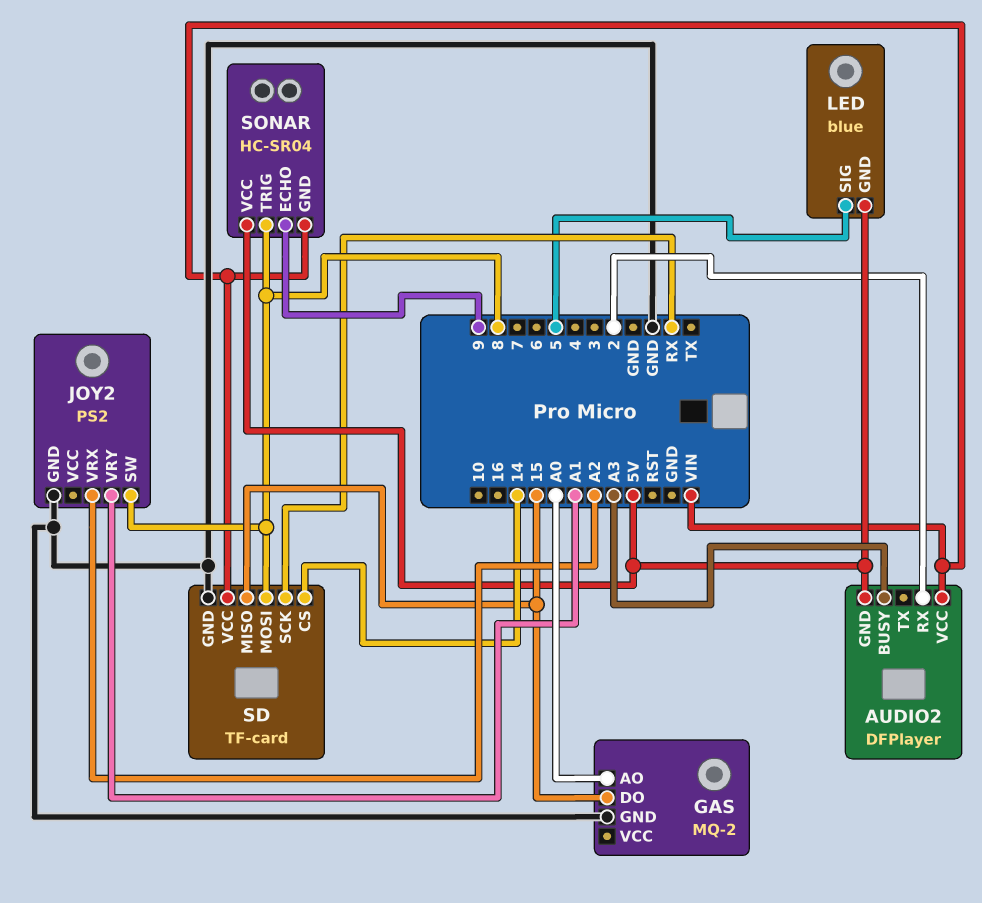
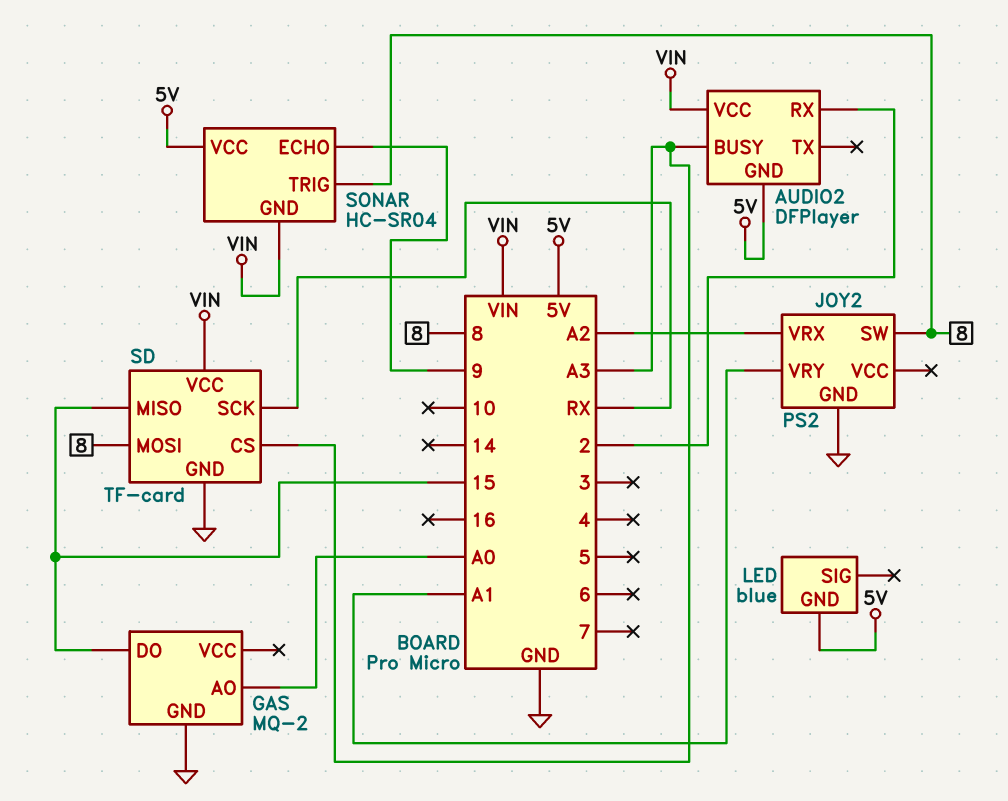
LED pin SIG: 5 -> none
SD pin CS: 14 -> A3

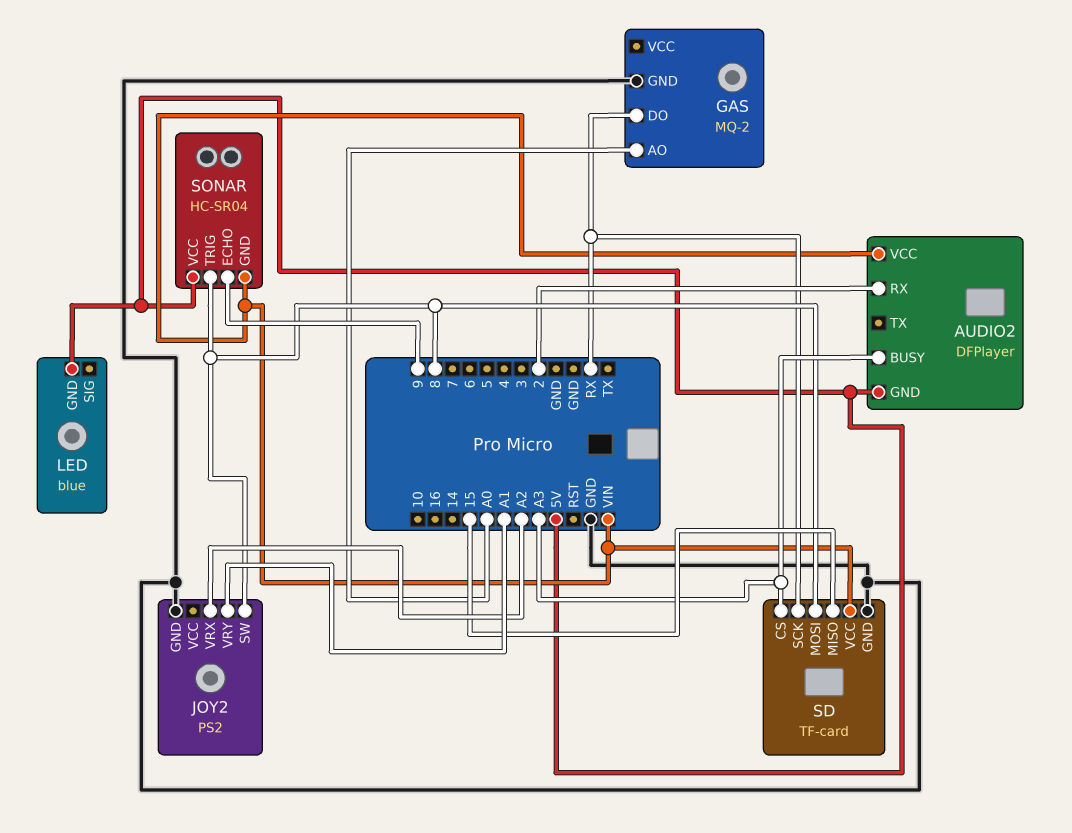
GAS pin DO: 15 -> RX

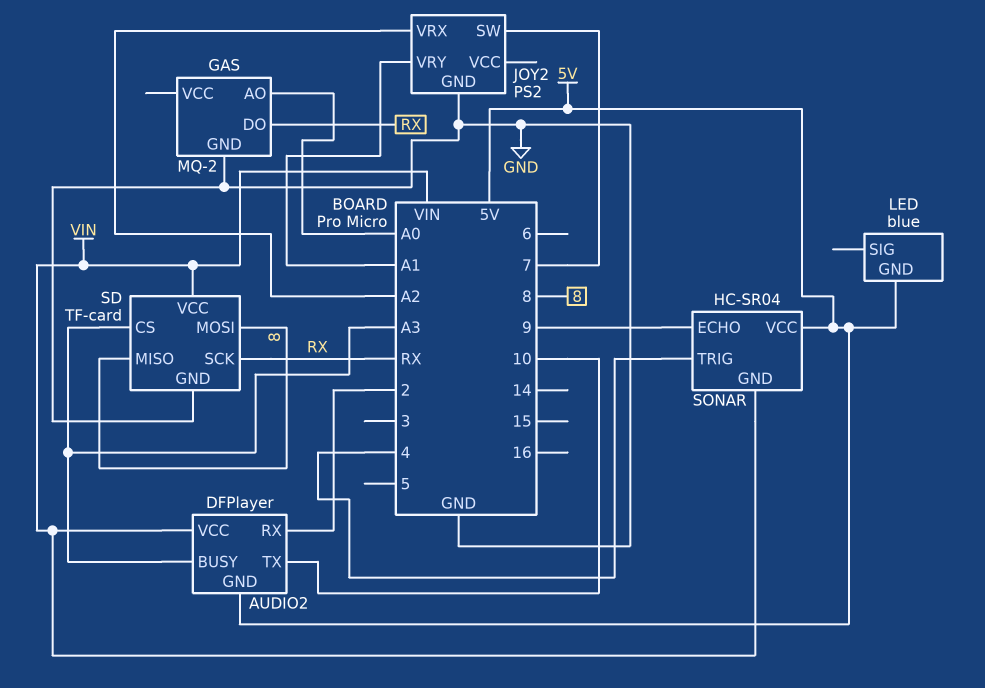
AUDIO2 pin TX: none -> 10
JOY2 pin SW: 8 -> 7
SD pin MISO: 15 -> 8
SONAR pin TRIG: 8 -> 4

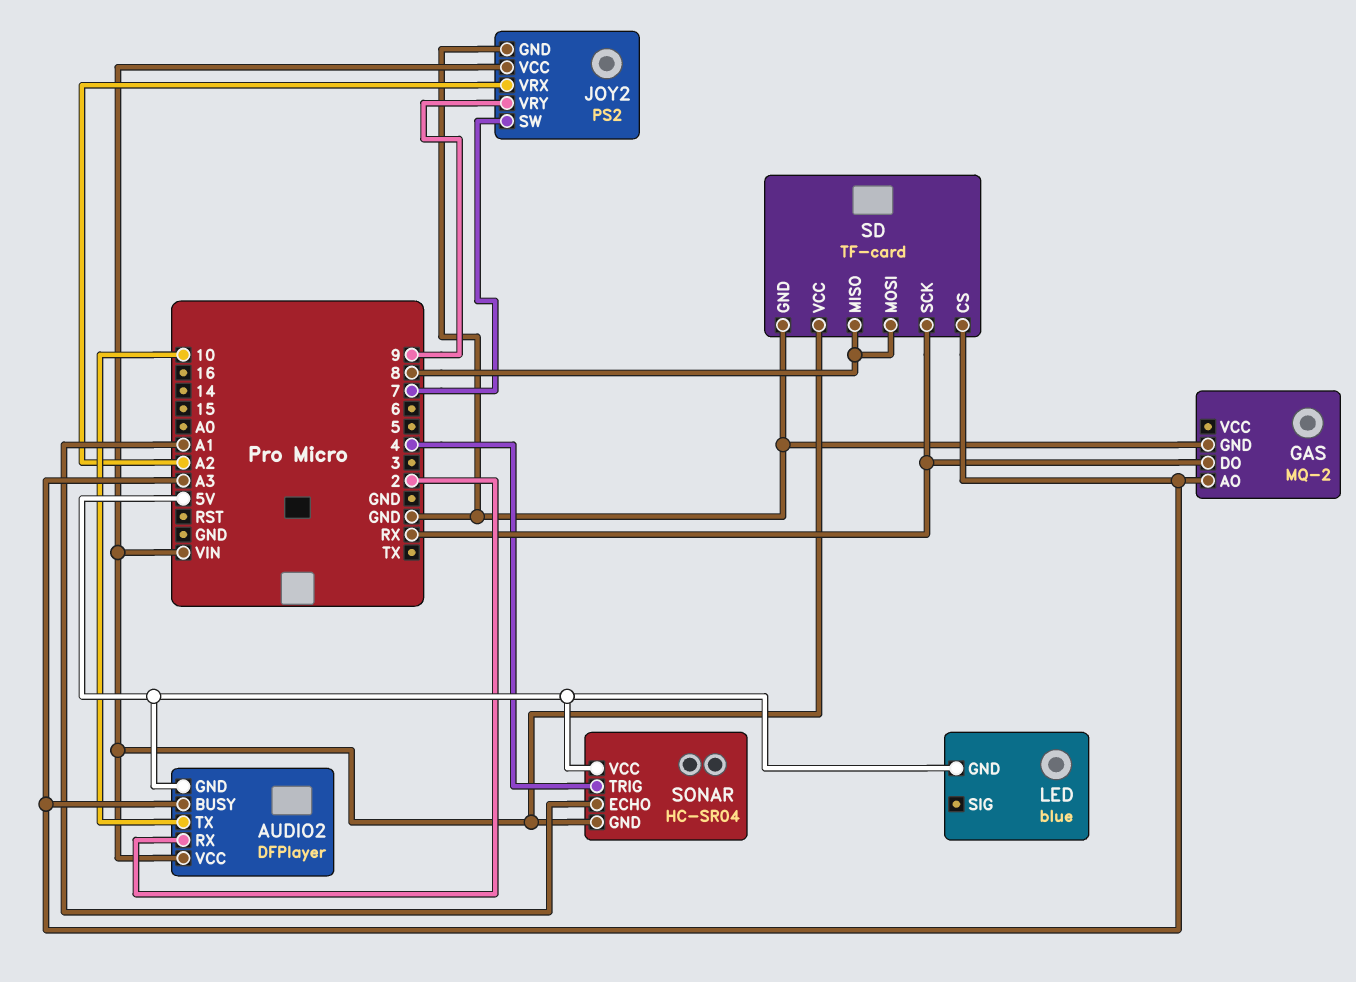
GAS pin AO: A0 -> A3
JOY2 pin VCC: none -> VIN
JOY2 pin VRY: A1 -> 9
SONAR pin ECHO: 9 -> A1

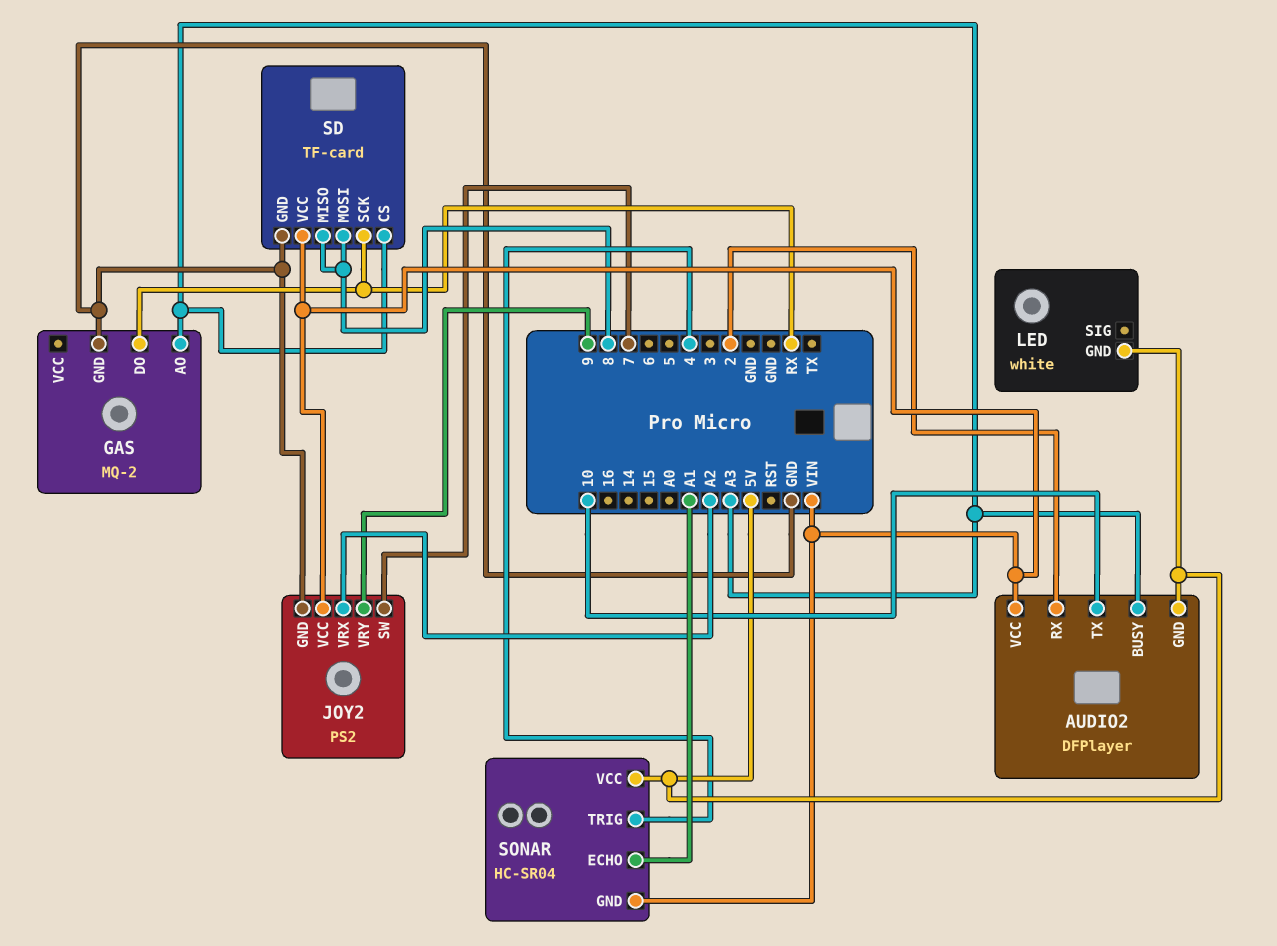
LED: blue -> white

